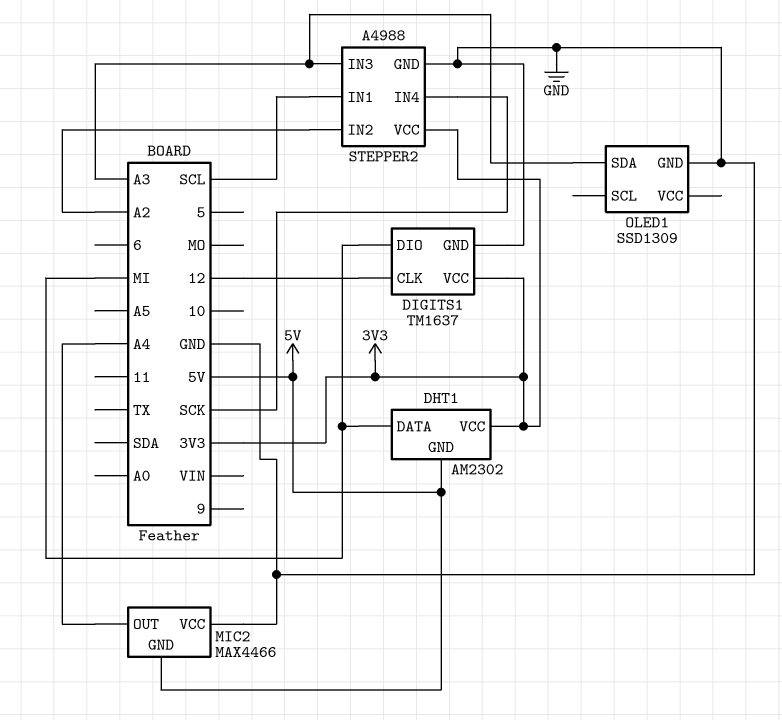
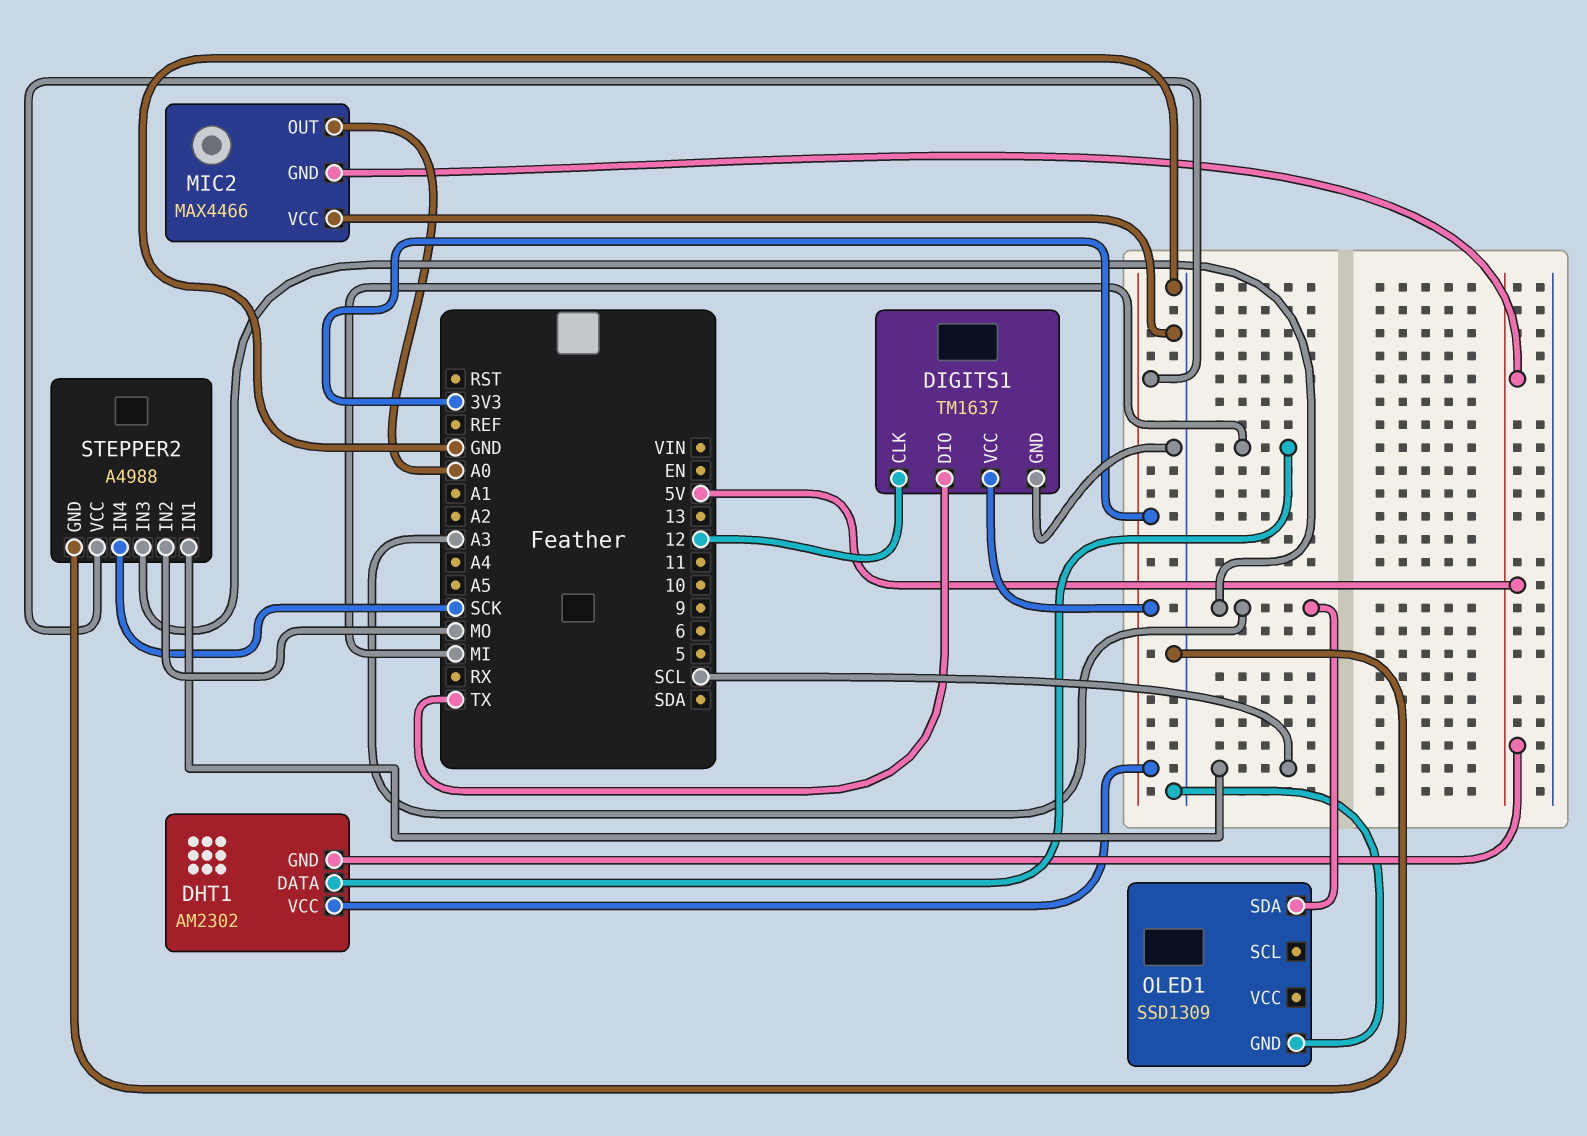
DIGITS1 pin DIO: MI -> TX
MIC2 pin OUT: A4 -> A0
STEPPER2 pin IN2: A2 -> MO

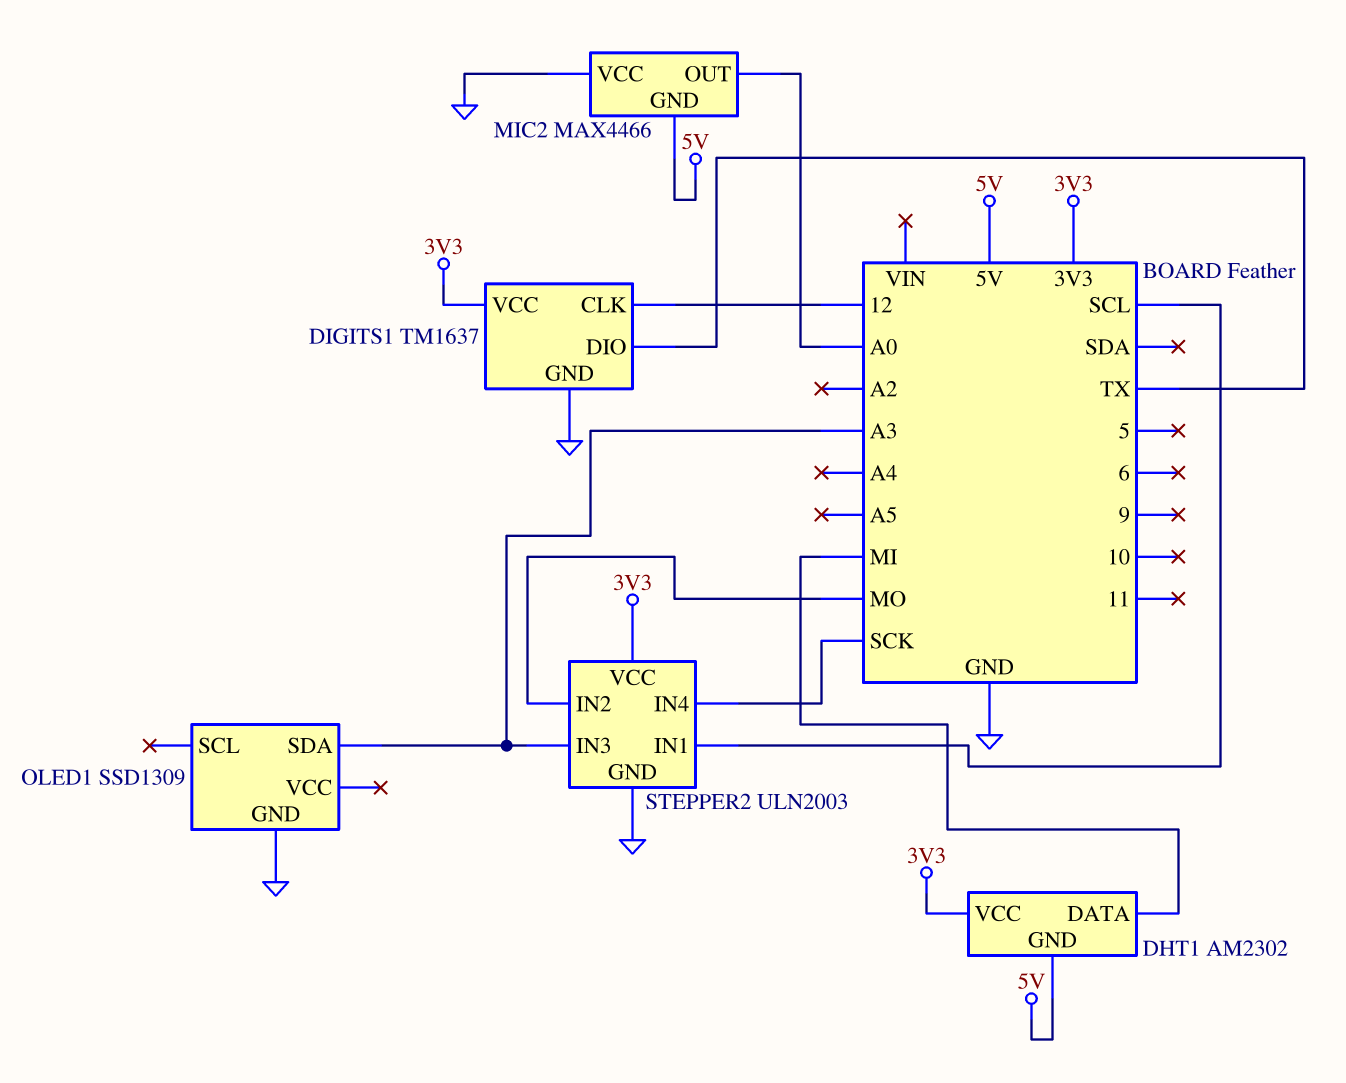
STEPPER2: A4988 -> ULN2003

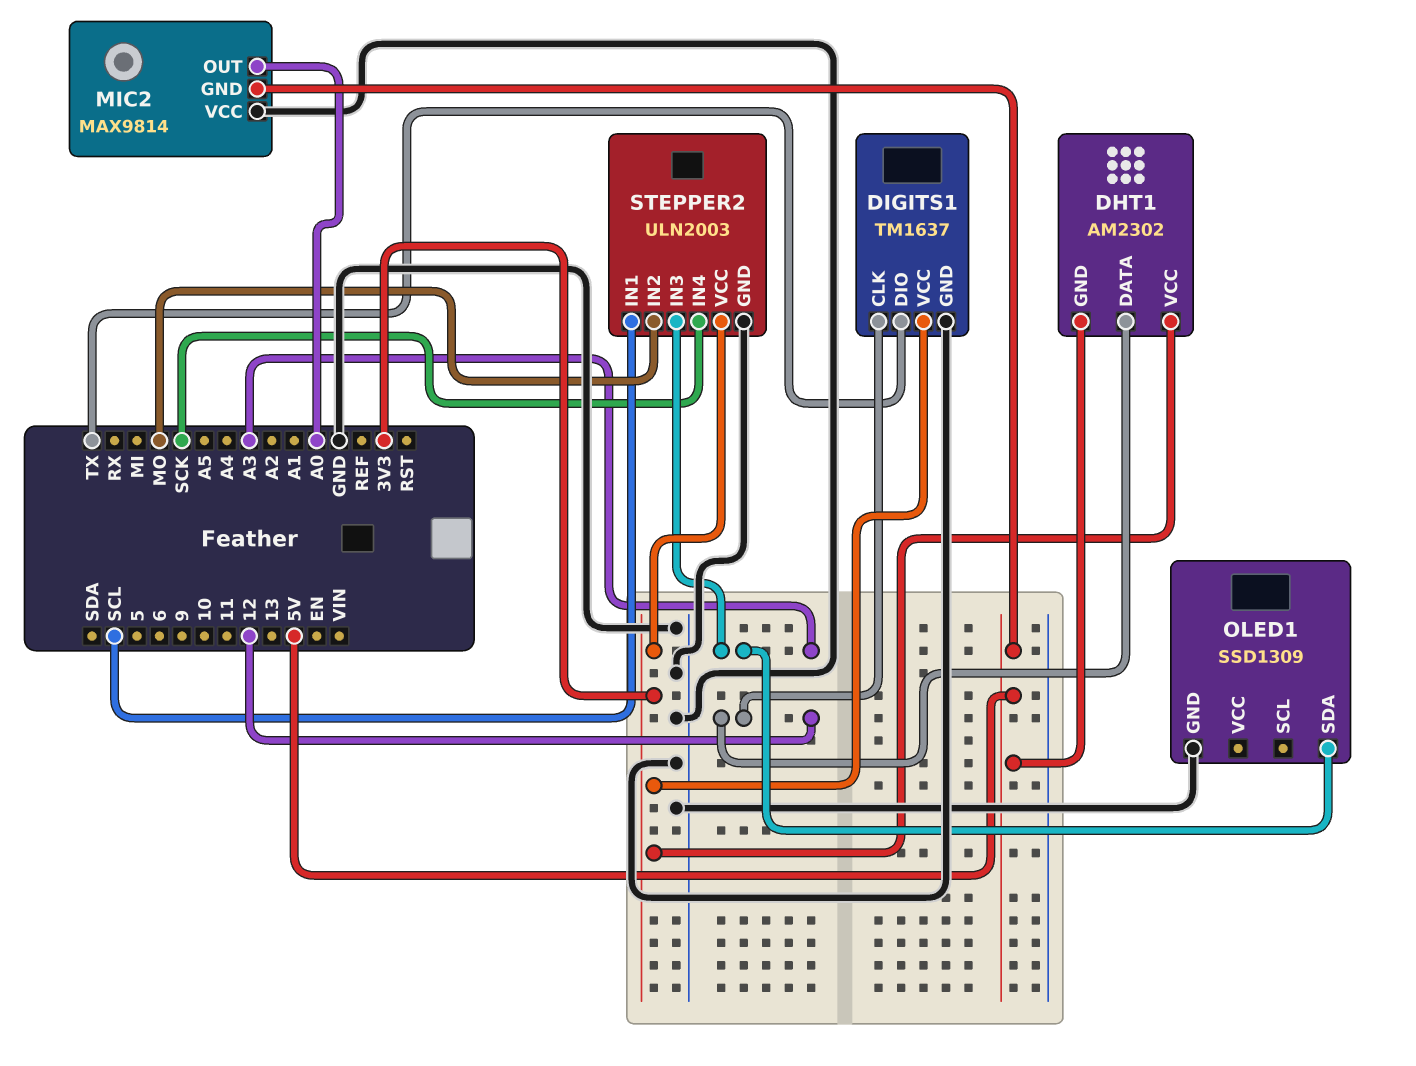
DHT1 pin DATA: MI -> 12
MIC2: MAX4466 -> MAX9814

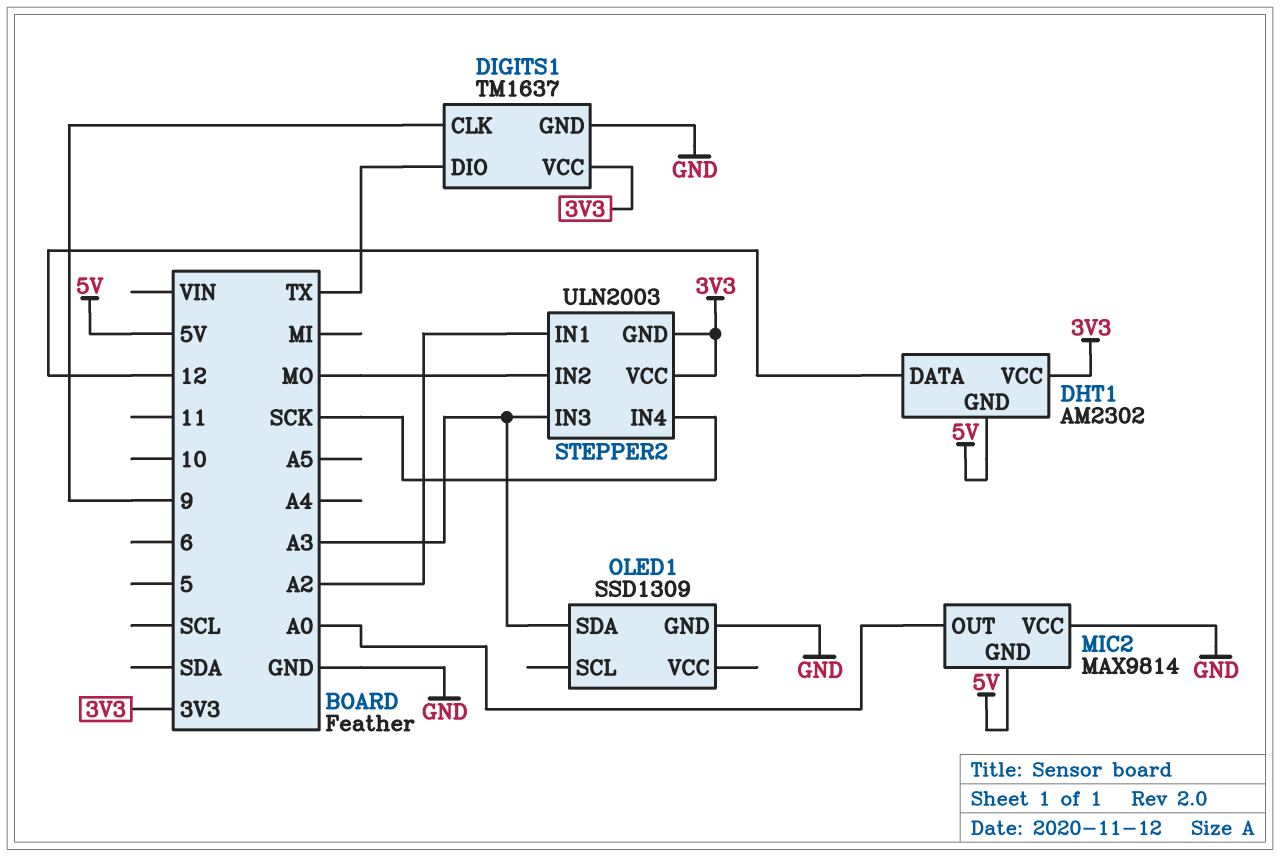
DIGITS1 pin CLK: 12 -> 9
STEPPER2 pin GND: GND -> 3V3
STEPPER2 pin IN1: SCL -> A2

